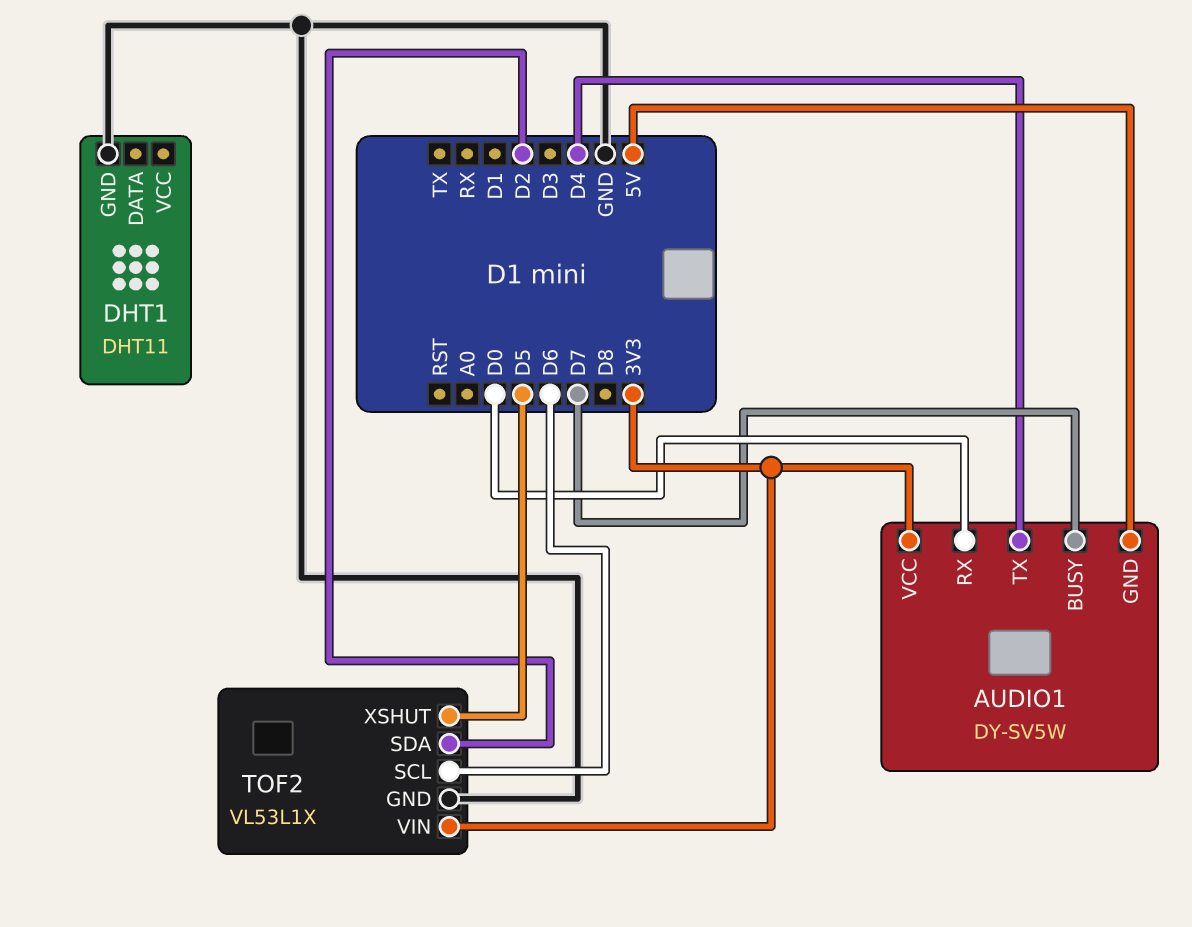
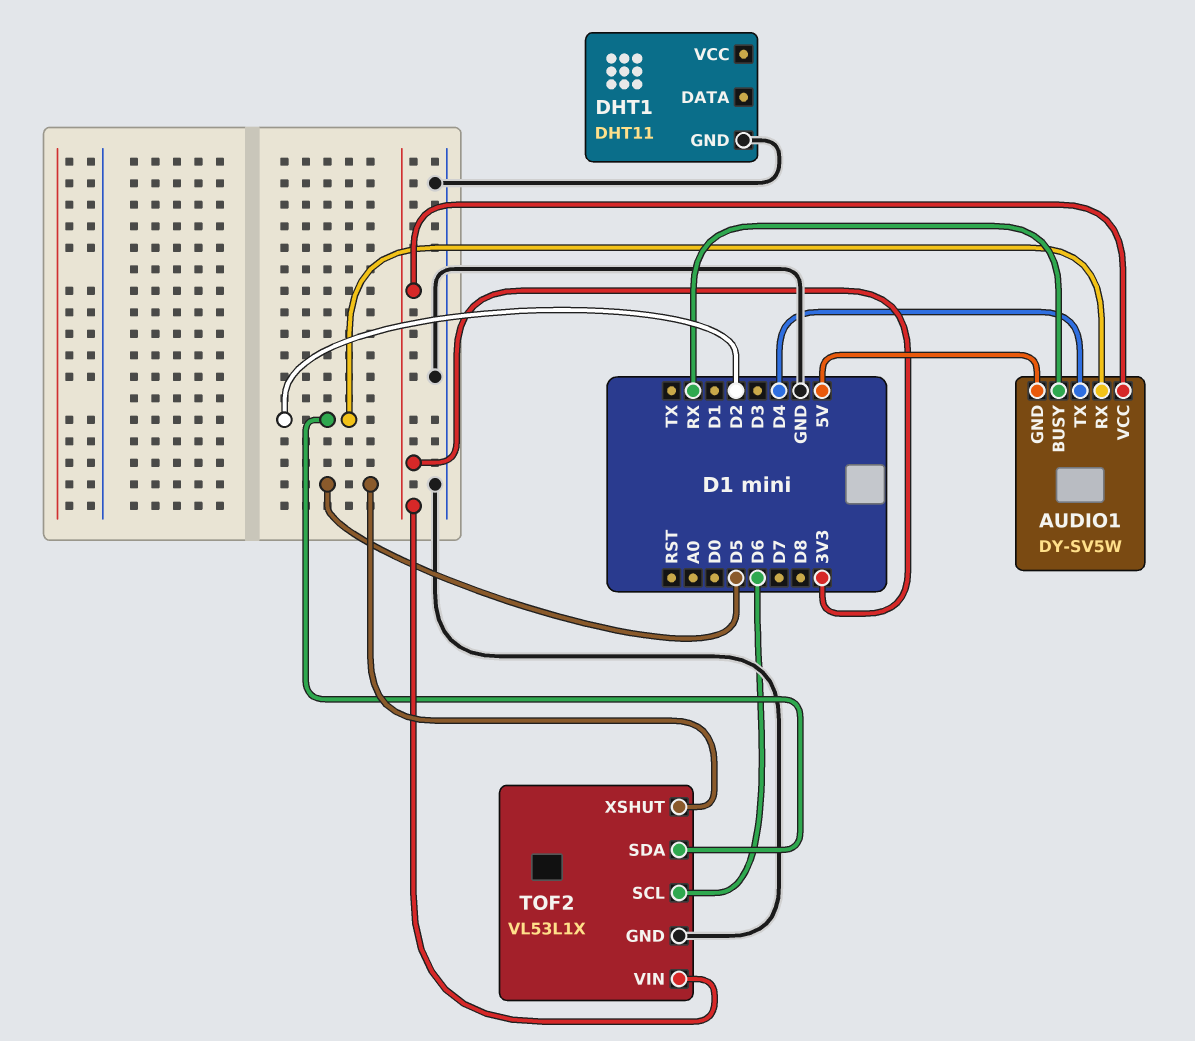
AUDIO1 pin BUSY: D7 -> RX
AUDIO1 pin RX: D0 -> D2

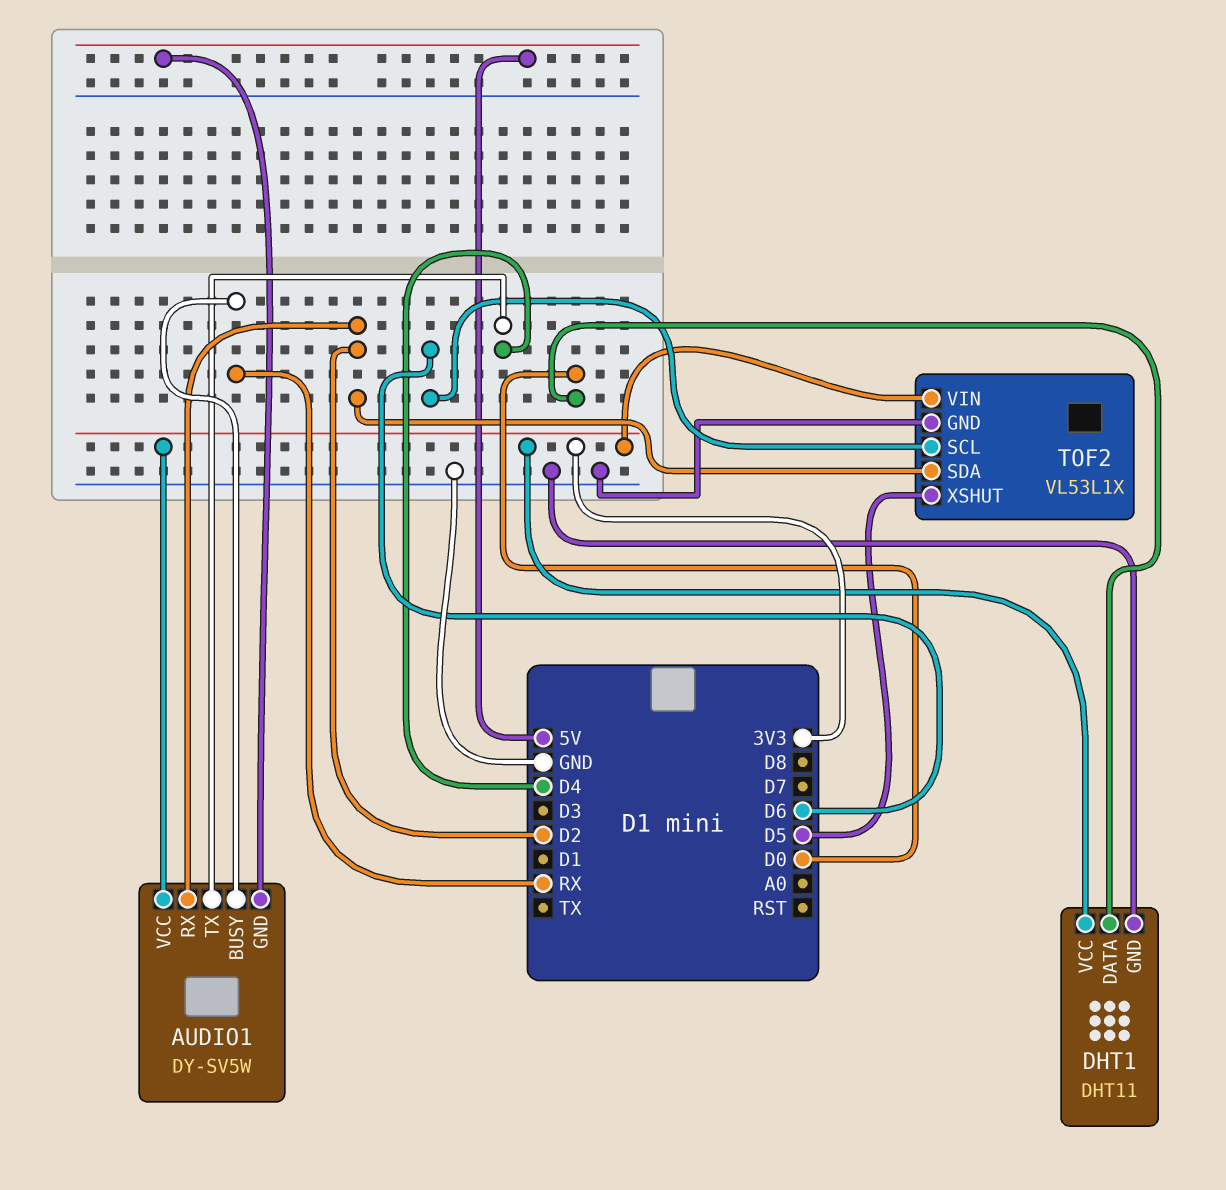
DHT1 pin DATA: none -> D0
DHT1 pin VCC: none -> 3V3

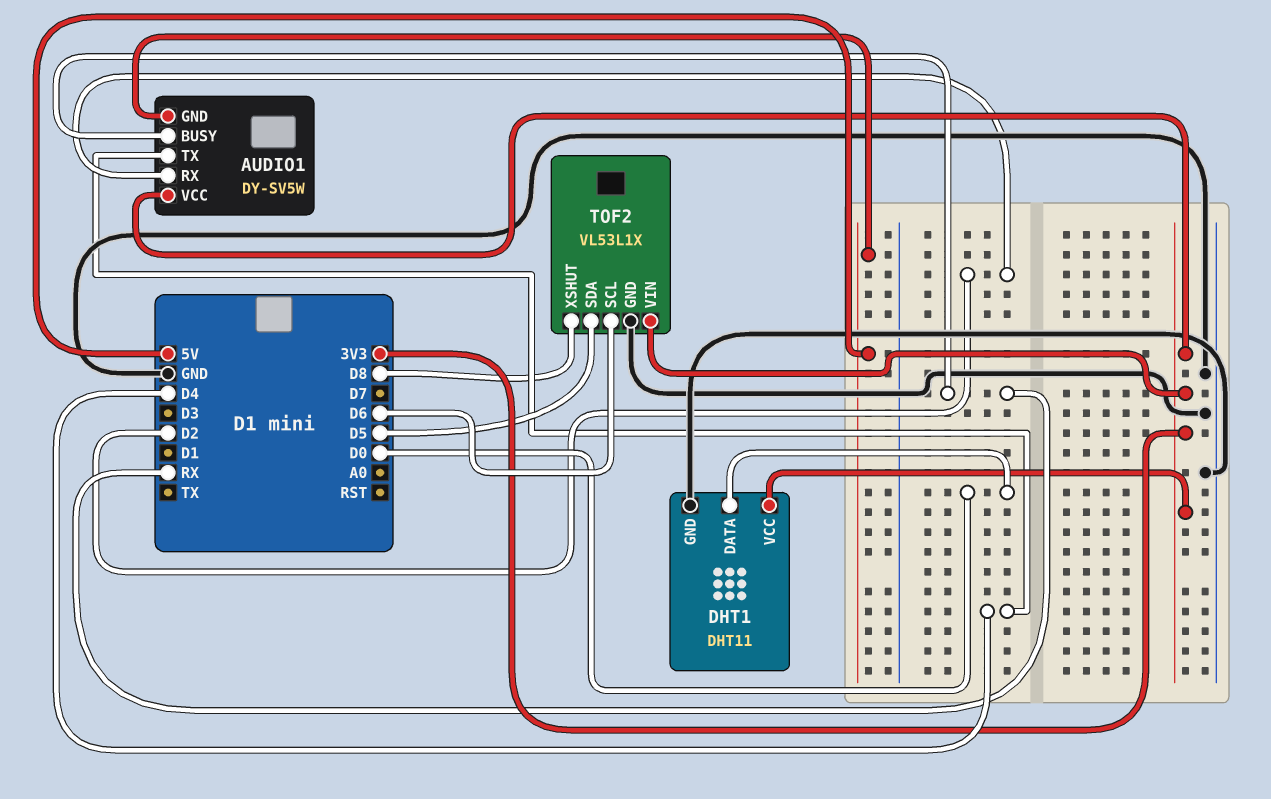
TOF2 pin SDA: D2 -> D5
TOF2 pin XSHUT: D5 -> D8

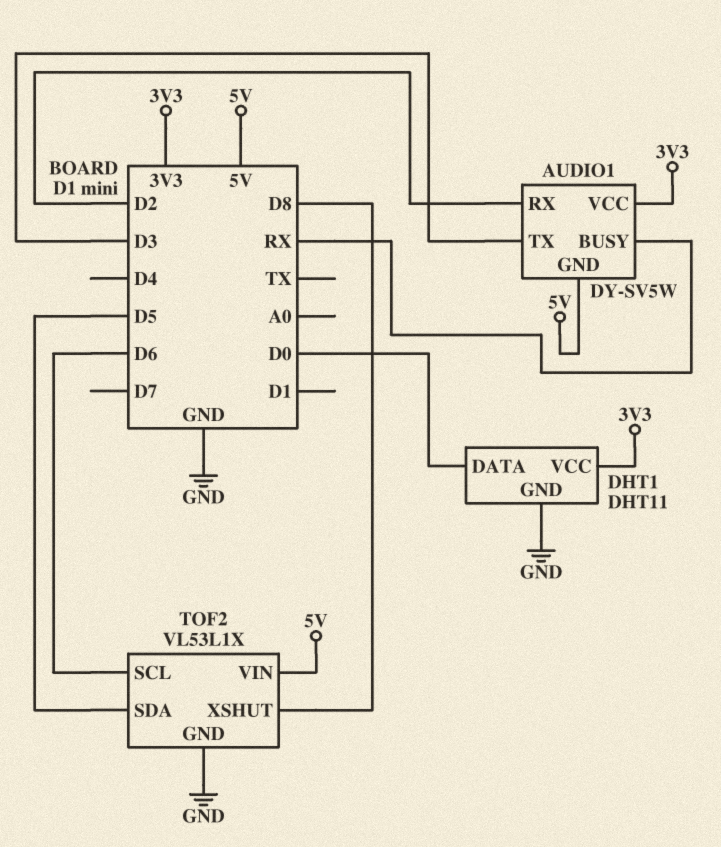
AUDIO1 pin TX: D4 -> D3
TOF2 pin VIN: 3V3 -> 5V

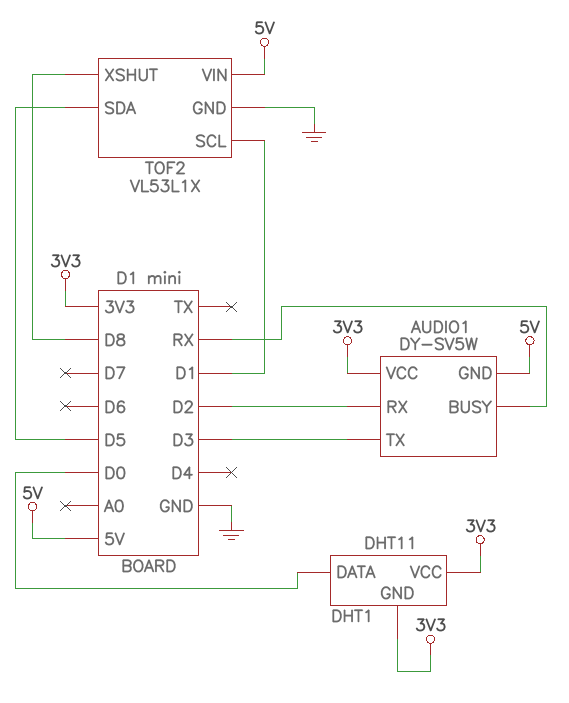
DHT1 pin GND: GND -> 3V3
TOF2 pin SCL: D6 -> D1

